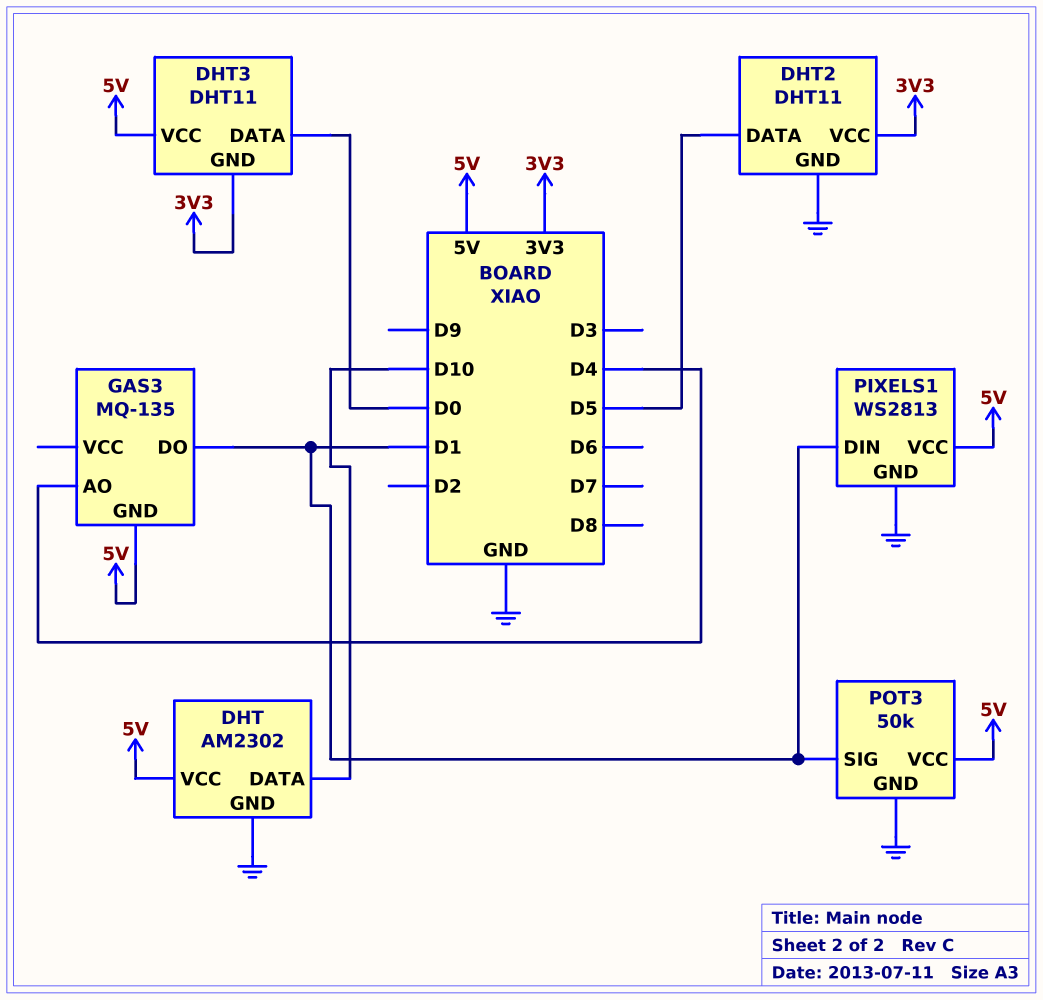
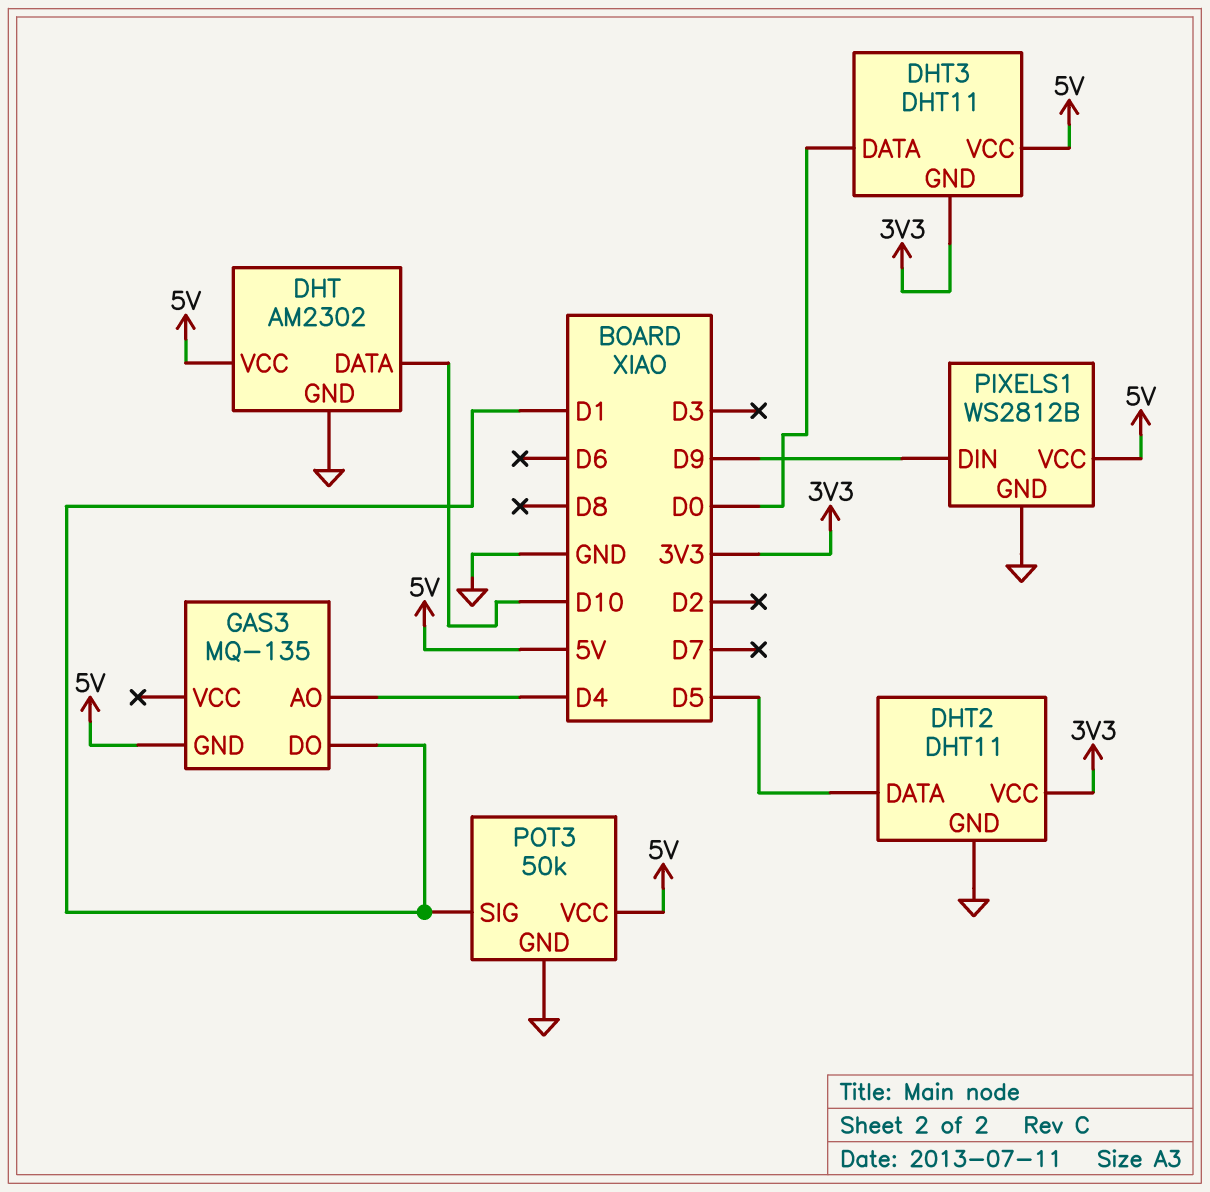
PIXELS1: WS2813 -> WS2812B
PIXELS1 pin DIN: D1 -> D9

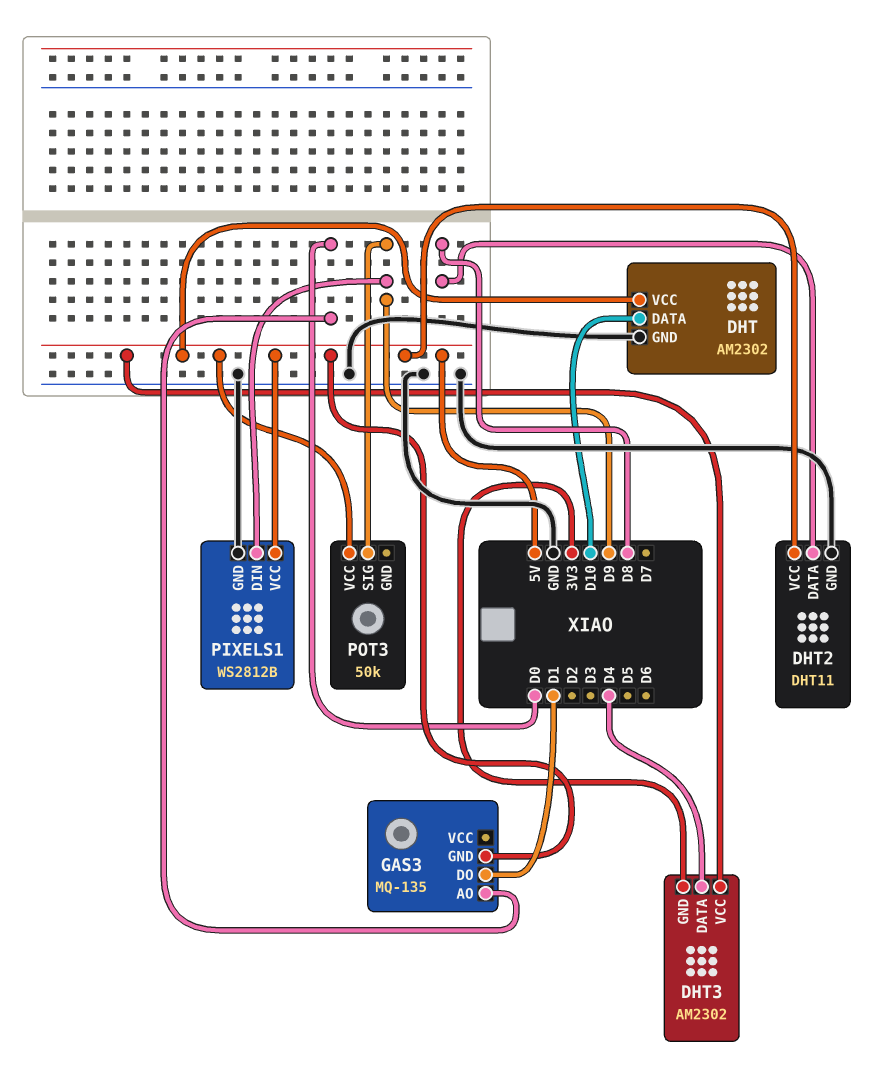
DHT2 pin DATA: D5 -> D8
DHT2 pin VCC: 3V3 -> 5V
DHT3: DHT11 -> AM2302
DHT3 pin DATA: D0 -> D4
GAS3 pin AO: D4 -> D0
POT3 pin GND: GND -> none
POT3 pin SIG: D1 -> D9

